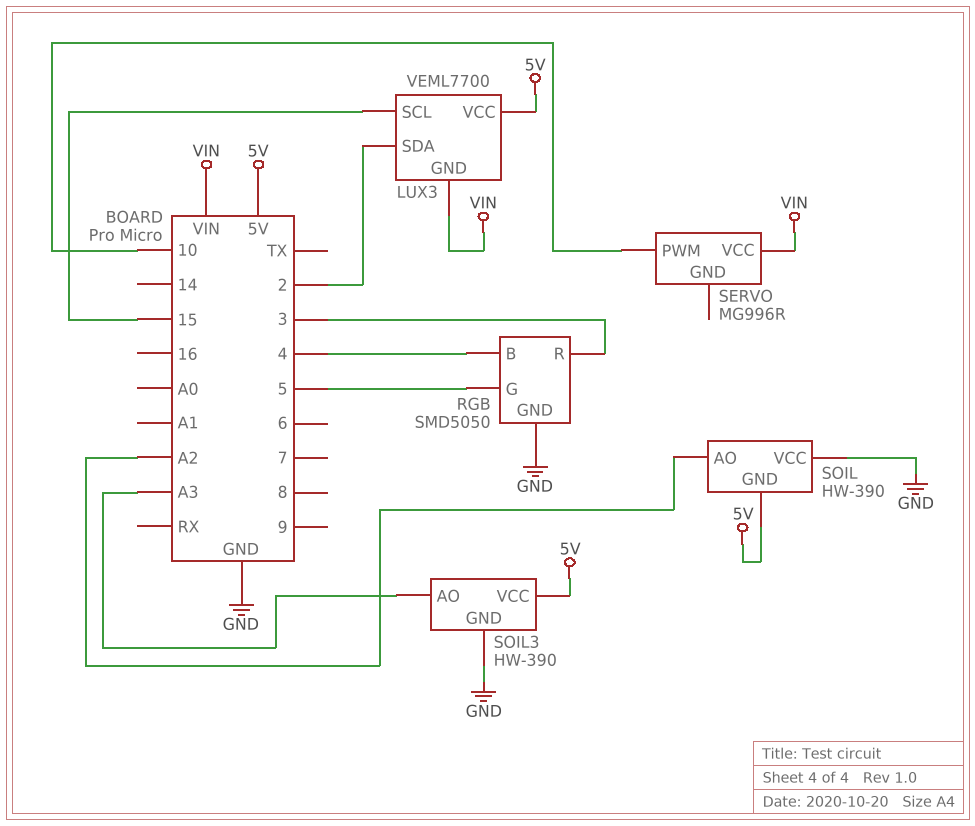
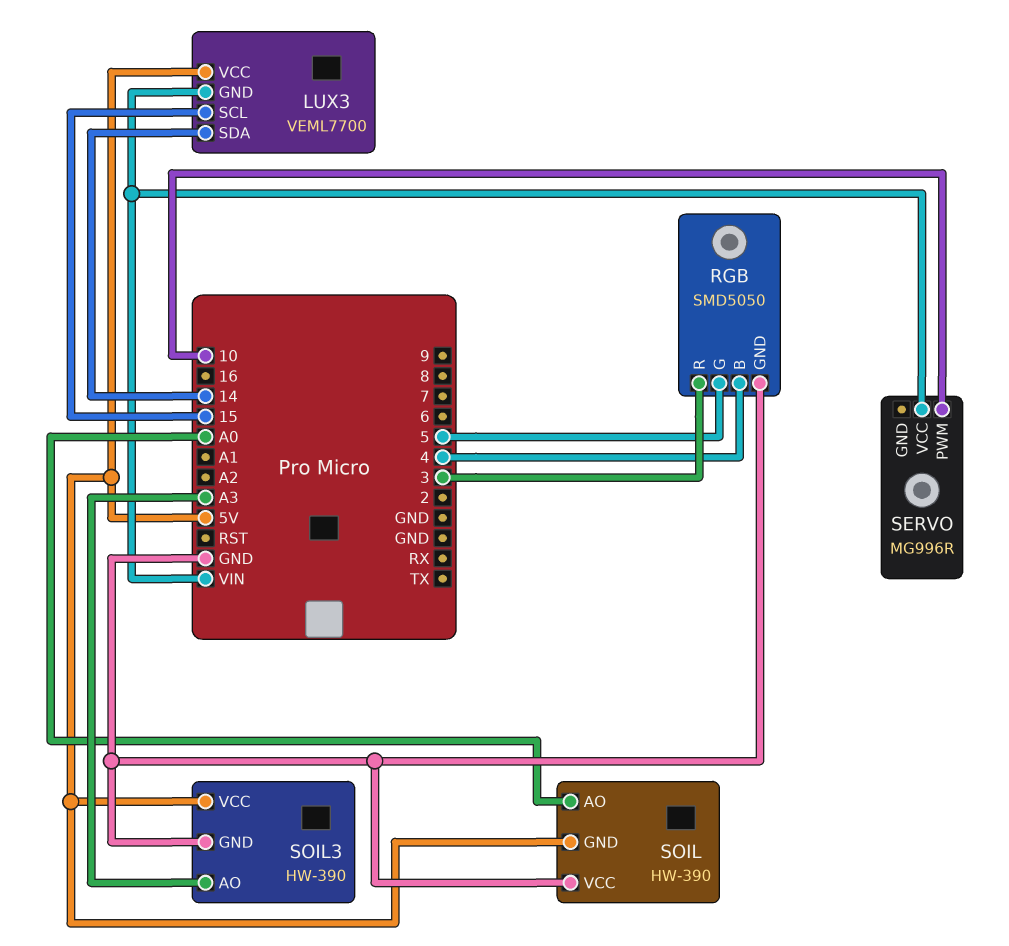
LUX3 pin SDA: 2 -> 14
SOIL pin AO: A2 -> A0

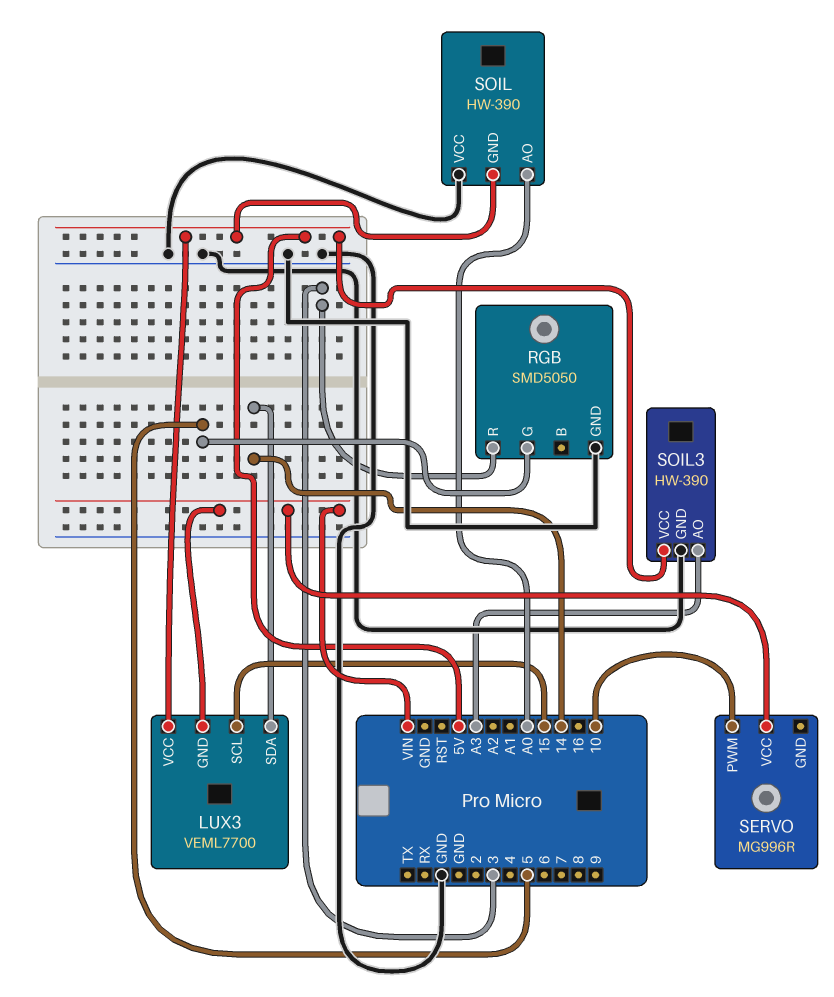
RGB pin B: 4 -> none

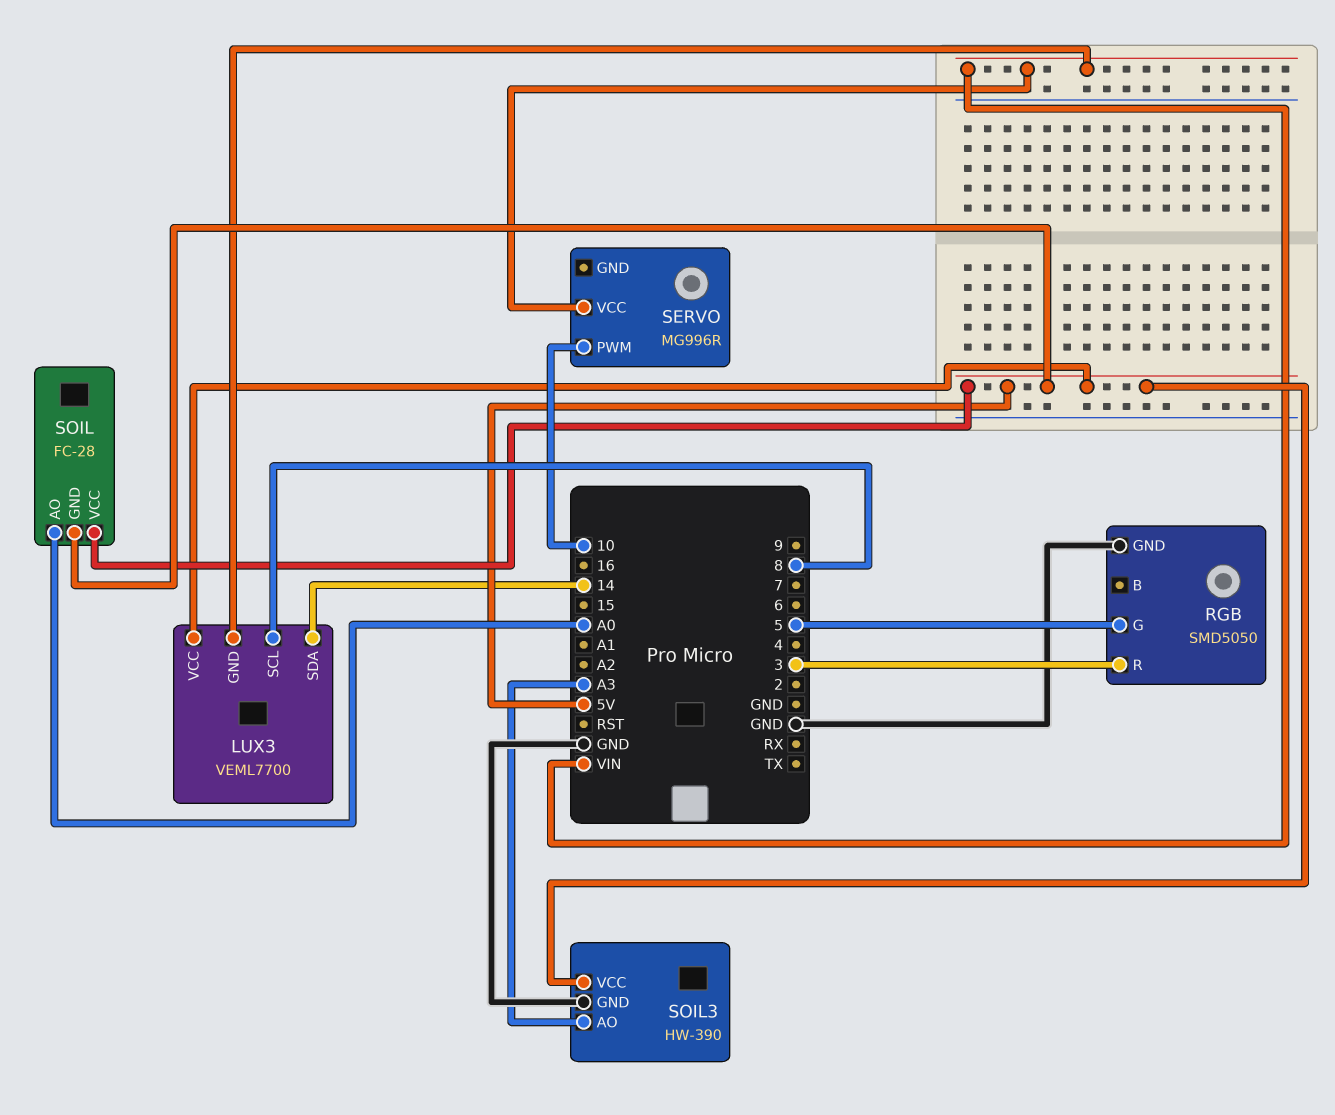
LUX3 pin SCL: 15 -> 8
SOIL: HW-390 -> FC-28
SOIL pin VCC: GND -> 5V

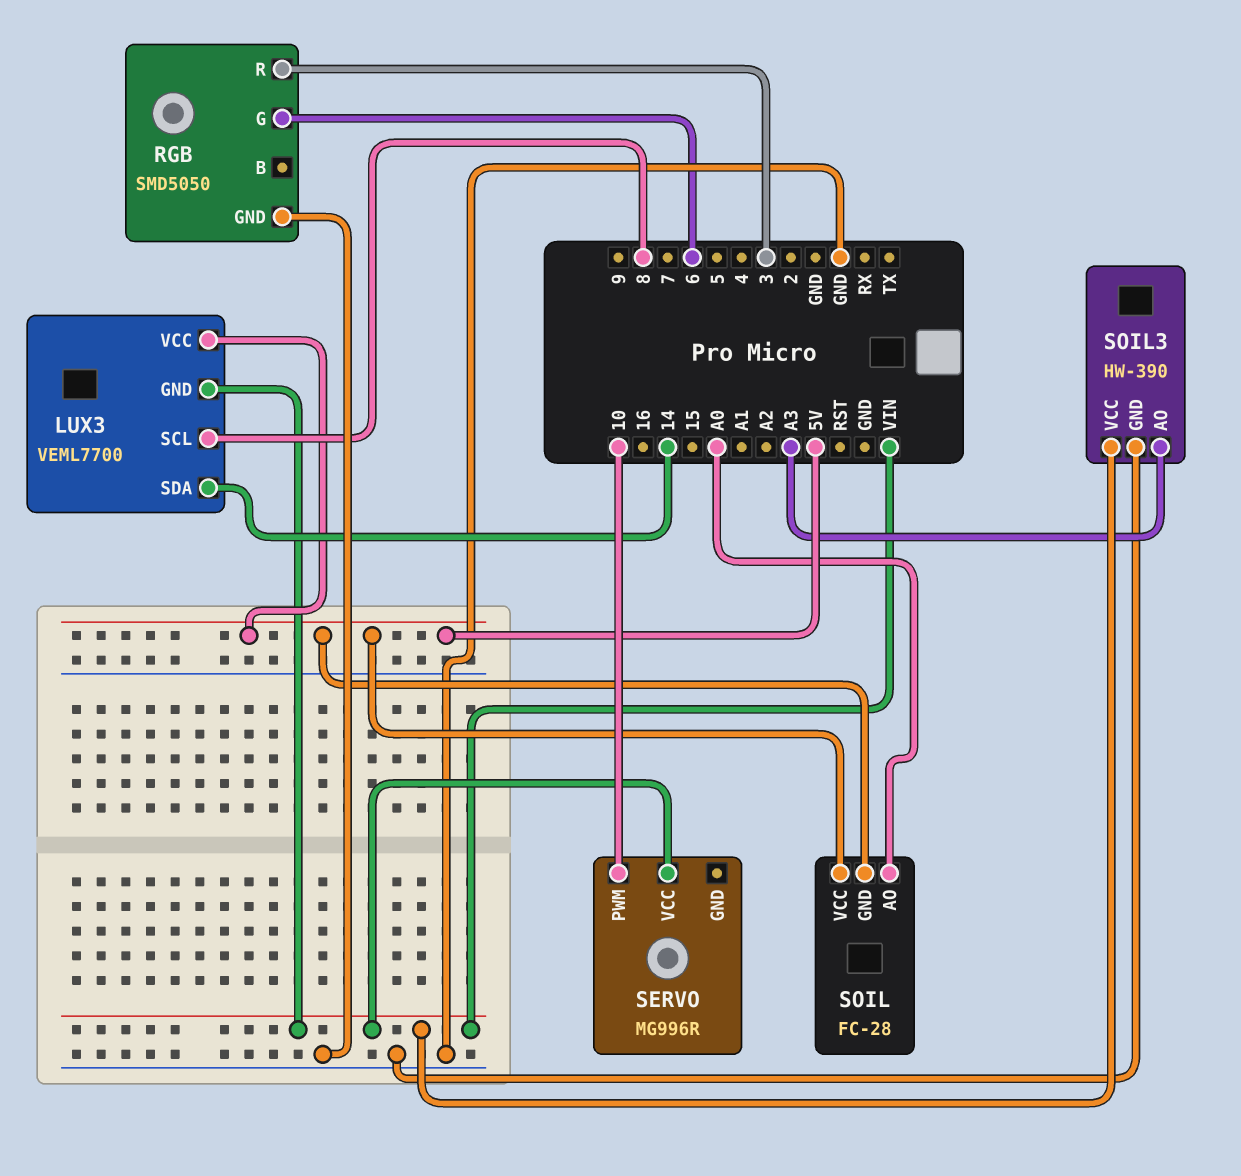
RGB pin G: 5 -> 6
SOIL3 pin VCC: 5V -> VIN

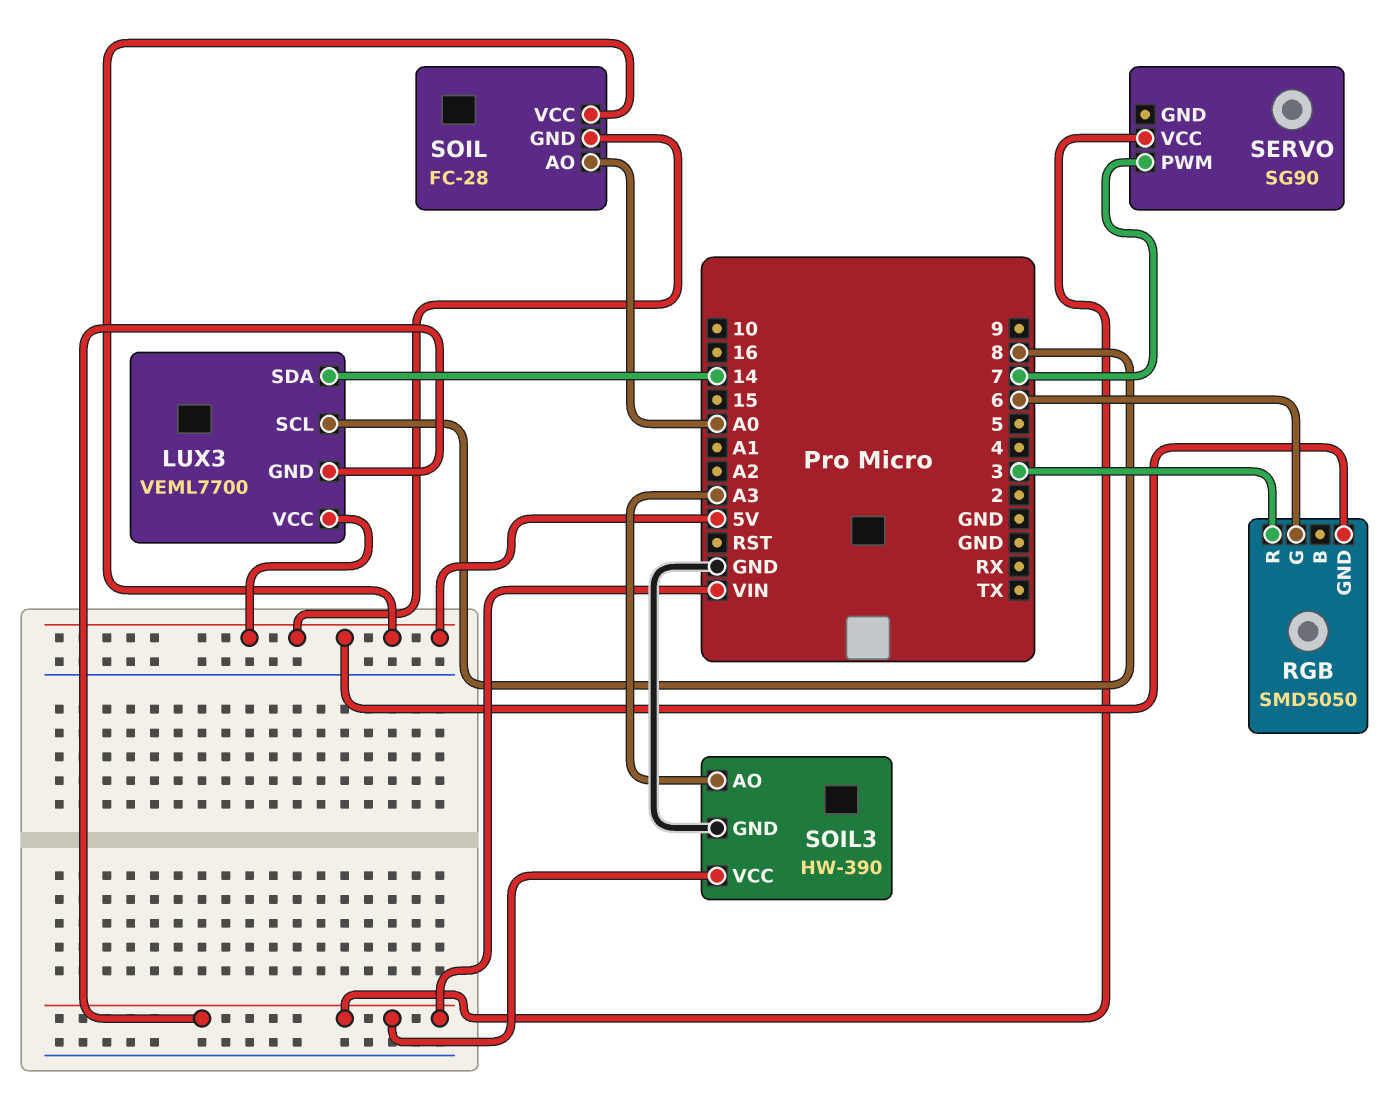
RGB pin GND: GND -> 5V
SERVO: MG996R -> SG90
SERVO pin PWM: 10 -> 7

